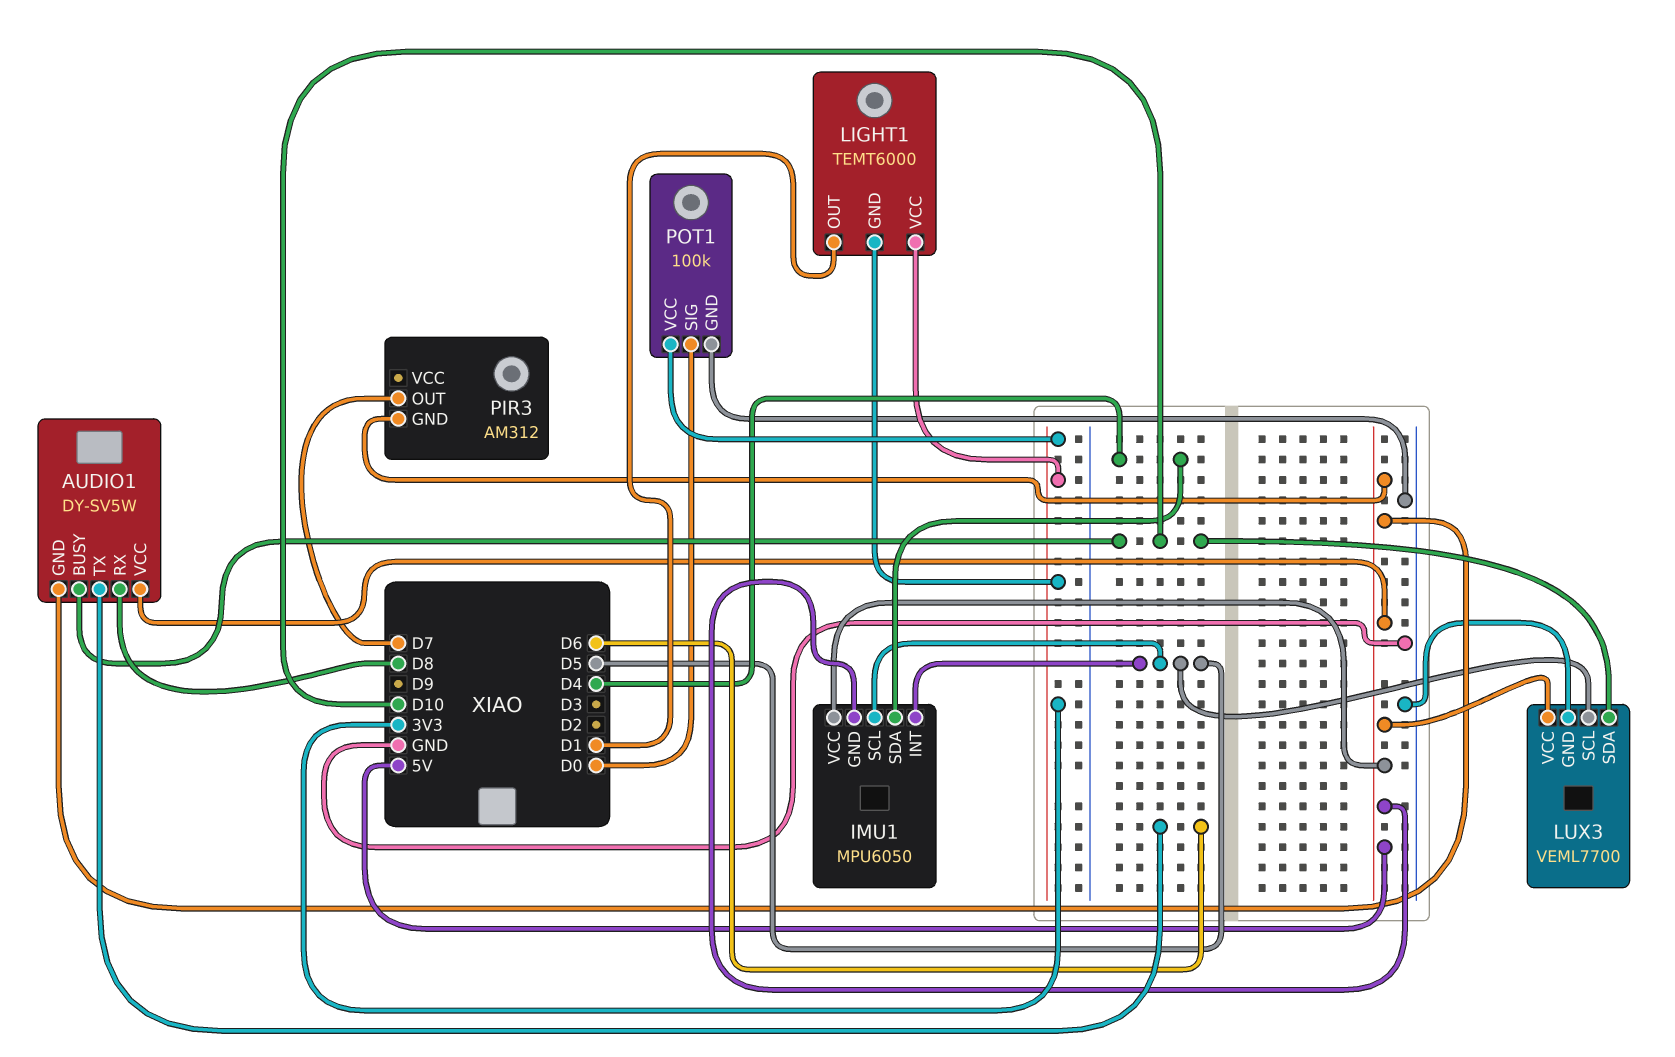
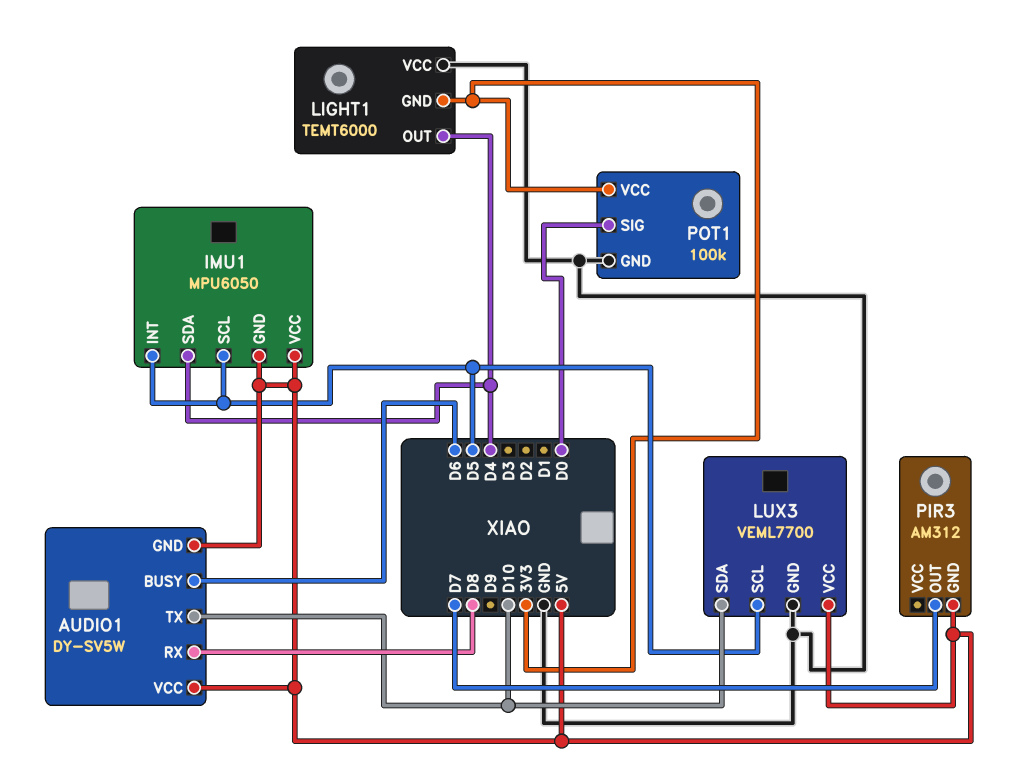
AUDIO1 pin BUSY: D10 -> D6
AUDIO1 pin TX: D6 -> D10
LIGHT1 pin OUT: D1 -> D4
LIGHT1 pin VCC: 3V3 -> GND

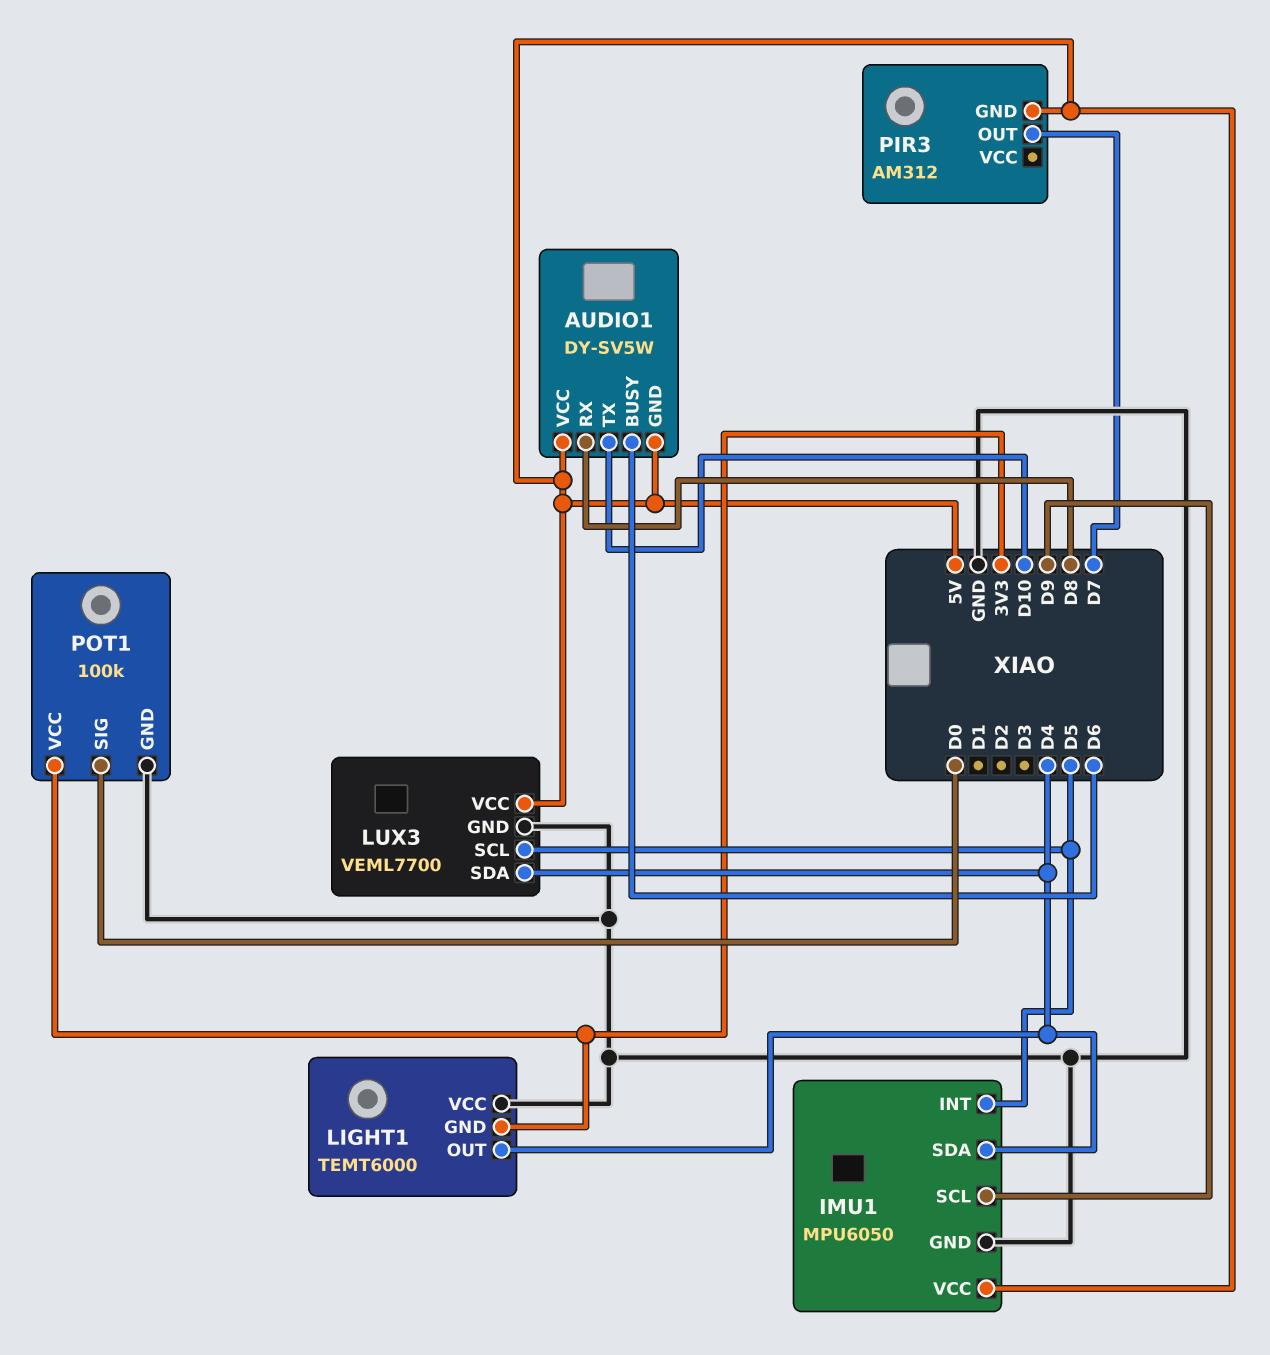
IMU1 pin GND: 5V -> GND
IMU1 pin SCL: D5 -> D9
LUX3 pin SDA: D10 -> D4

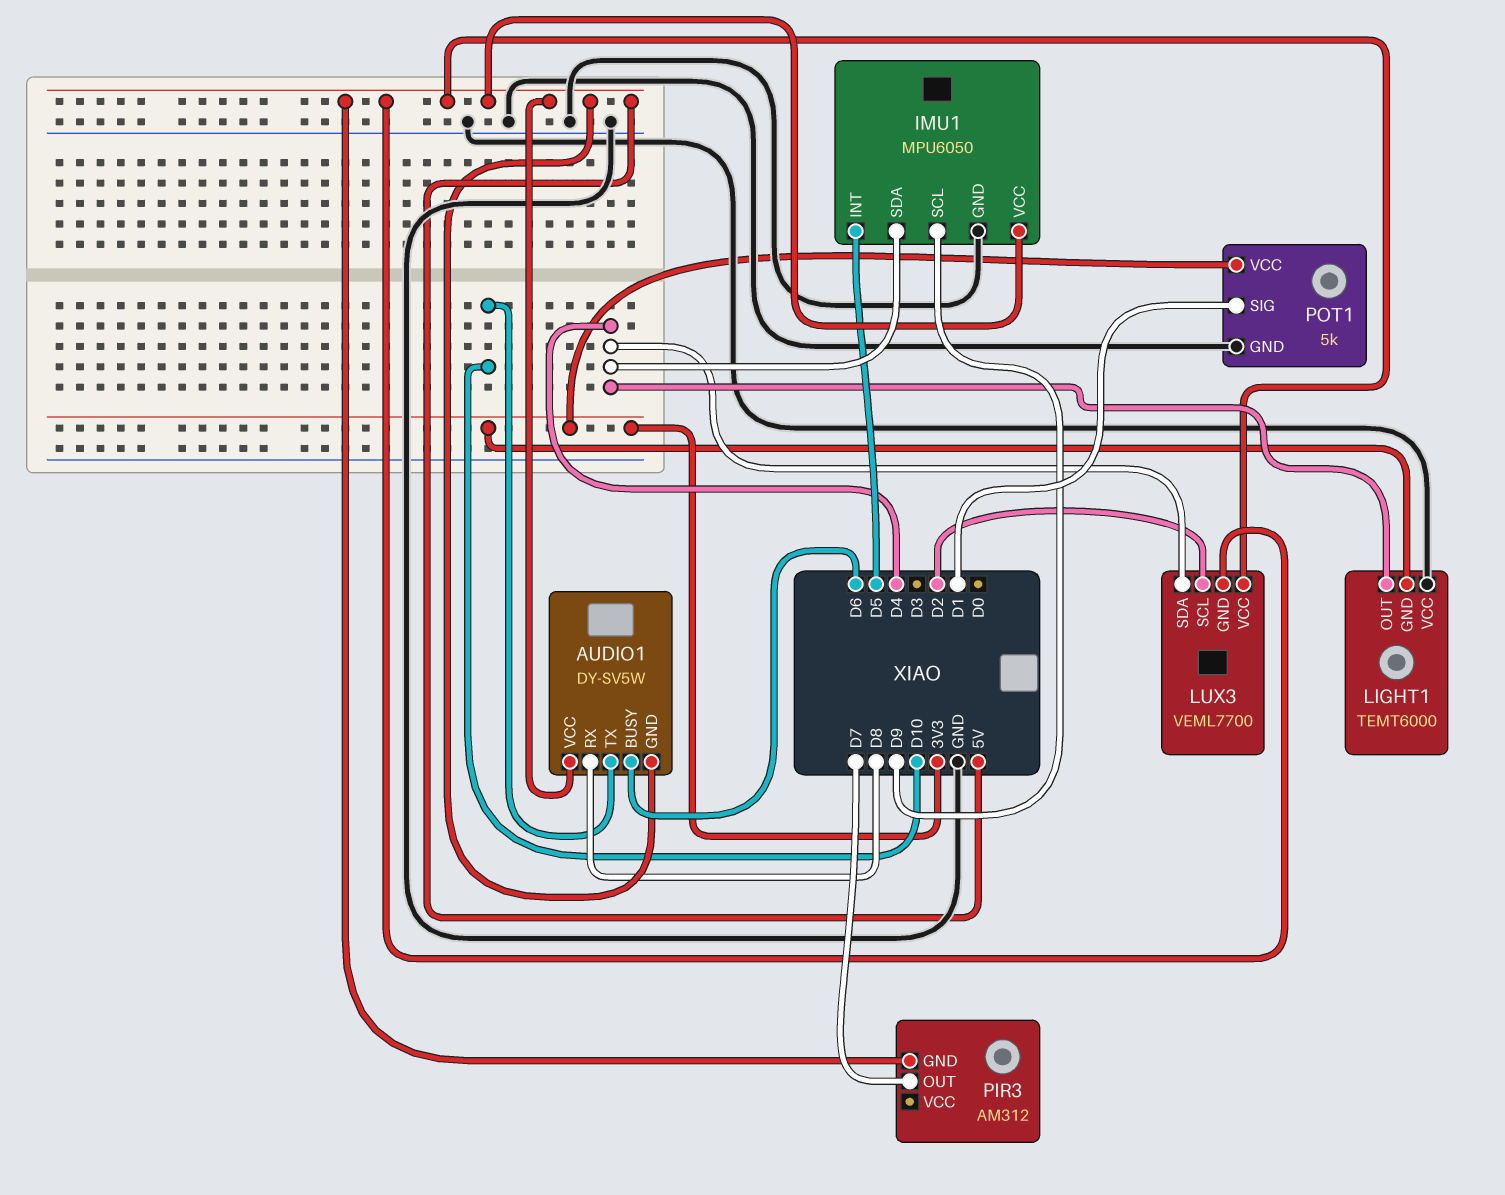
LUX3 pin GND: GND -> 5V
LUX3 pin SCL: D5 -> D2
POT1: 100k -> 5k
POT1 pin SIG: D0 -> D1

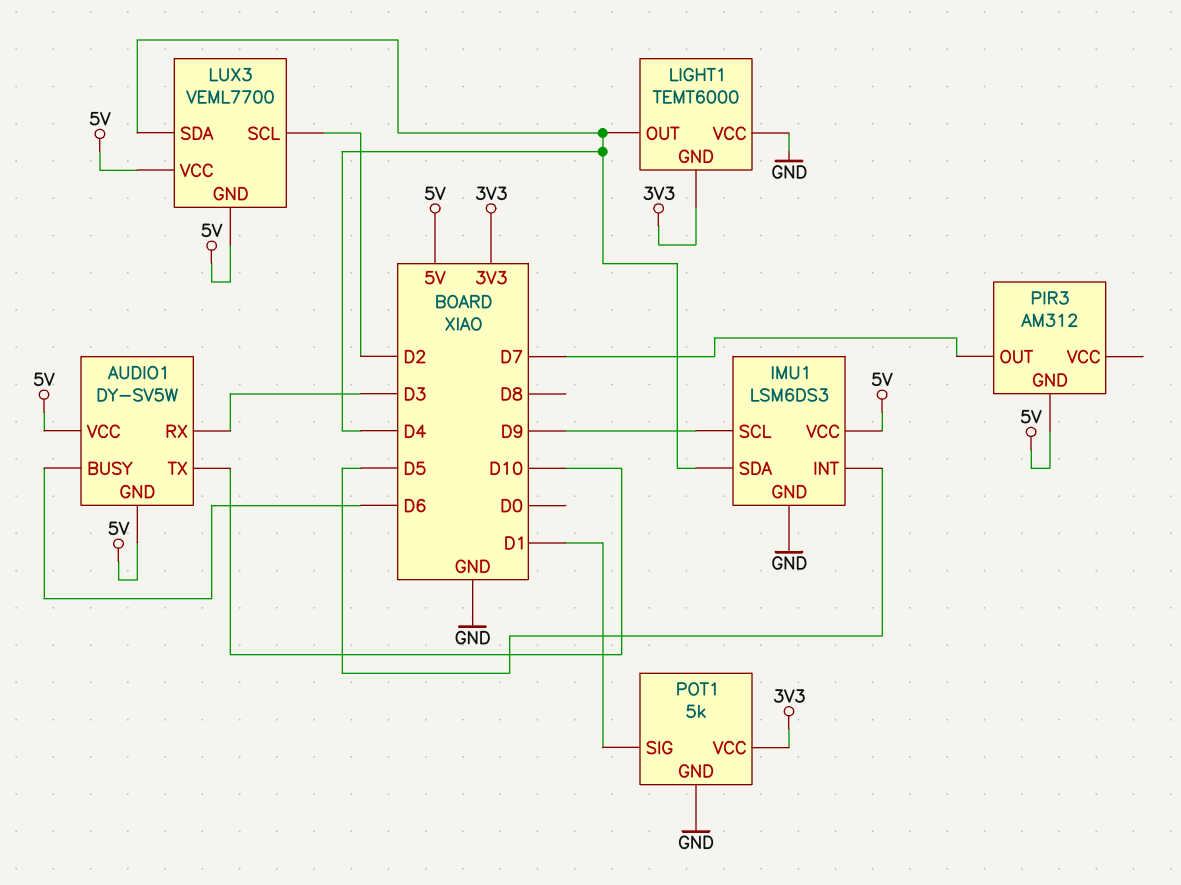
AUDIO1 pin RX: D8 -> D3
IMU1: MPU6050 -> LSM6DS3

